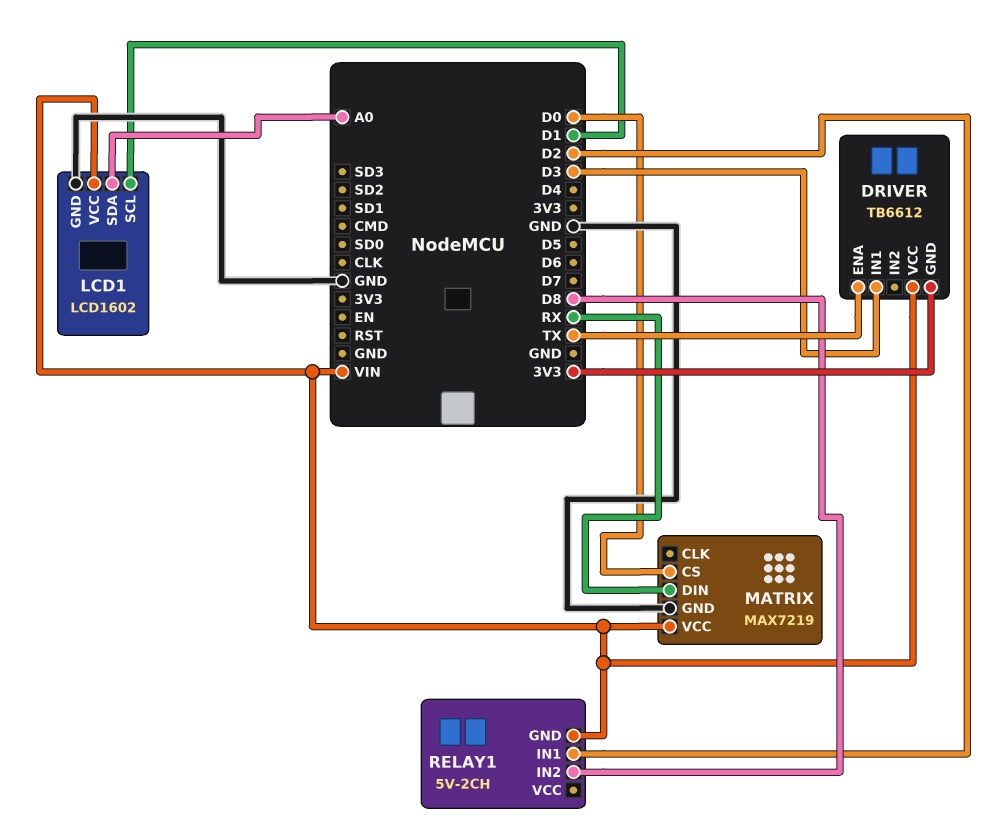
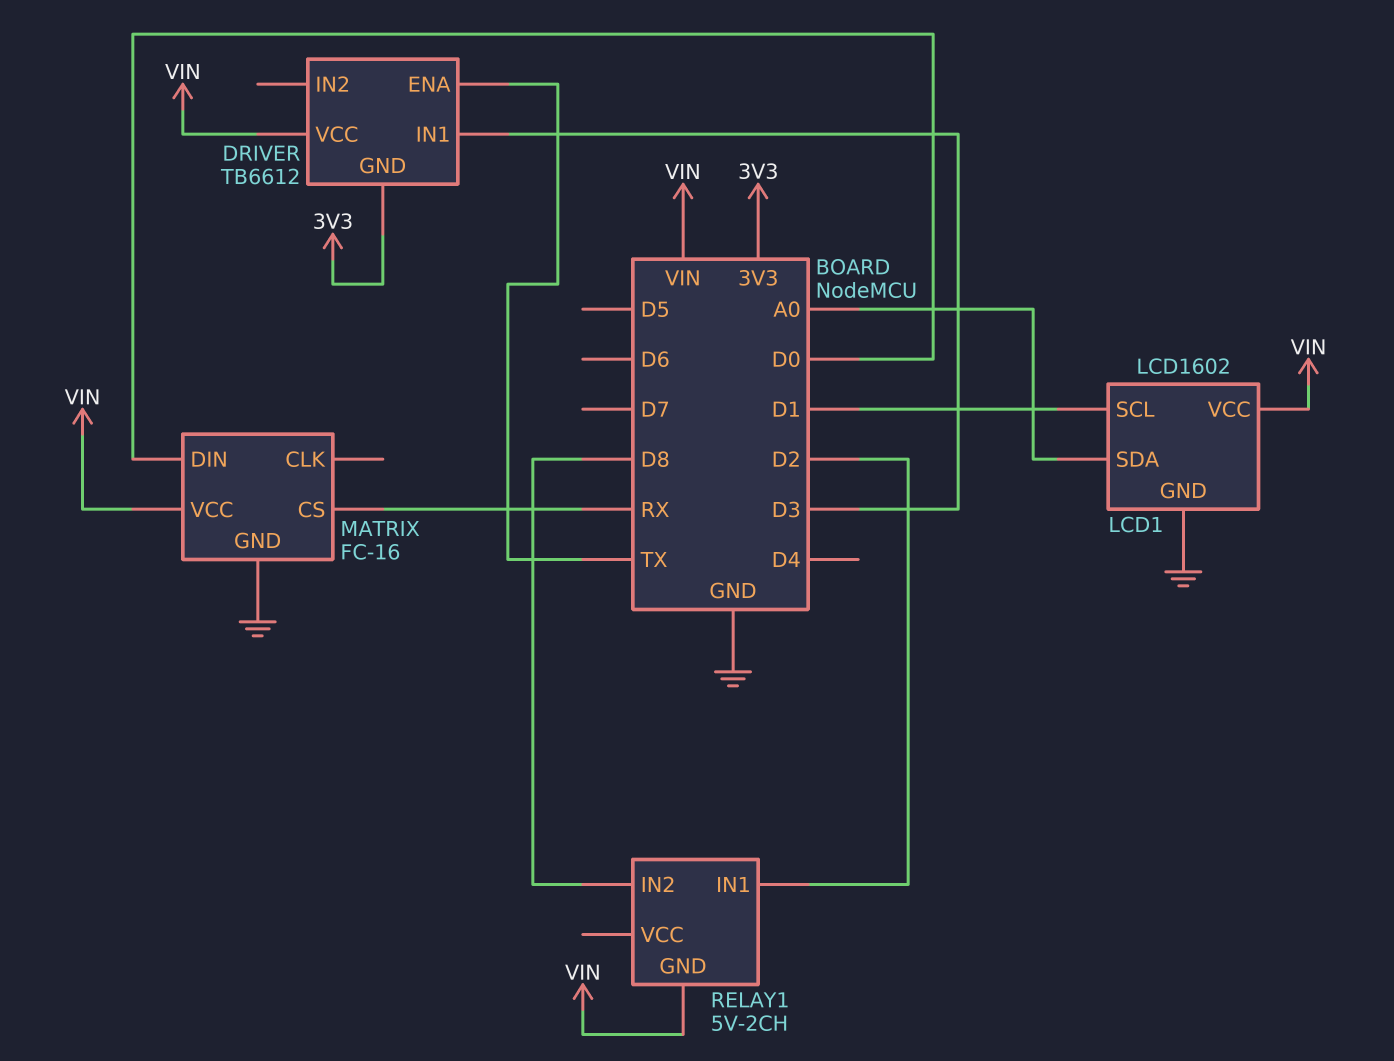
MATRIX: MAX7219 -> FC-16
MATRIX pin CS: D0 -> RX
MATRIX pin DIN: RX -> D0

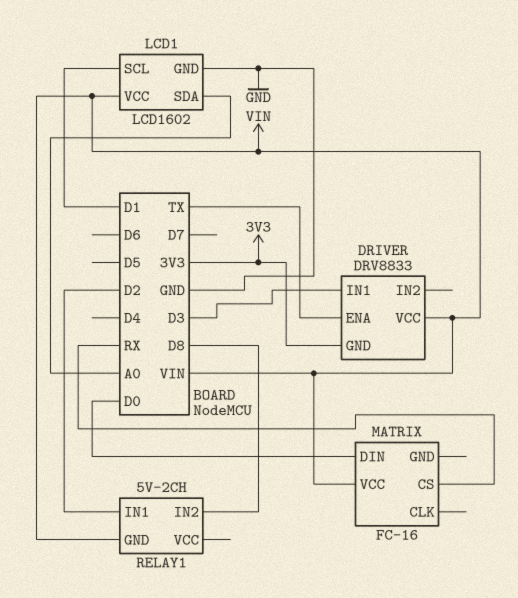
DRIVER: TB6612 -> DRV8833
MATRIX pin GND: GND -> none

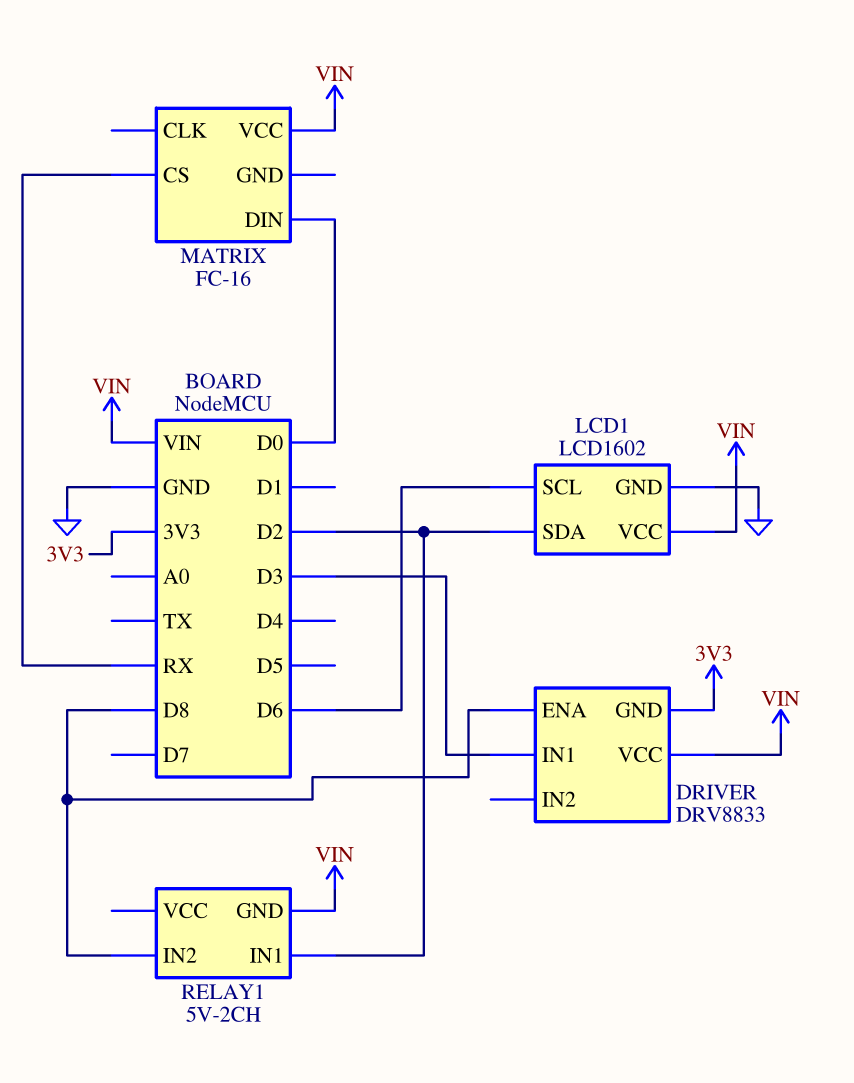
DRIVER pin ENA: TX -> D8
LCD1 pin SCL: D1 -> D6
LCD1 pin SDA: A0 -> D2

